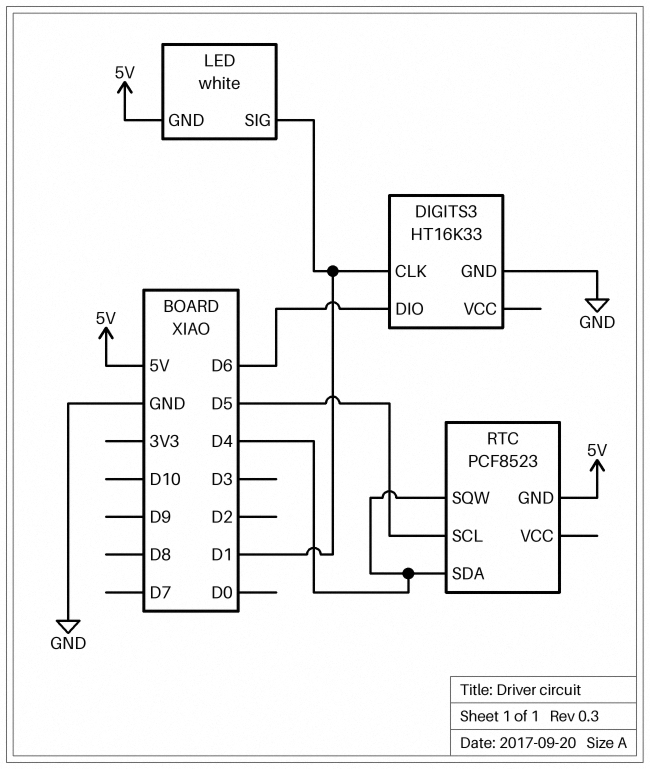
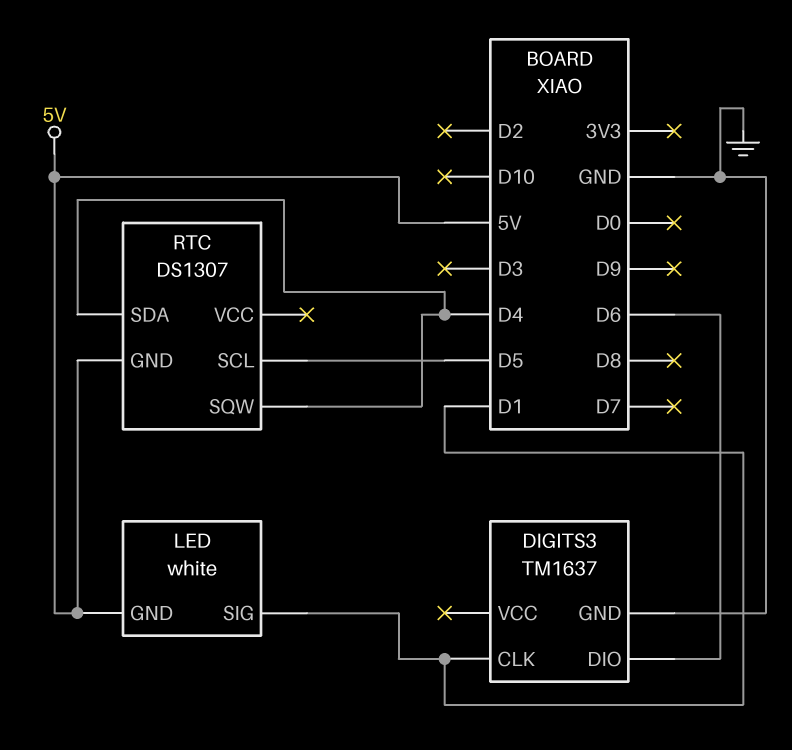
DIGITS3: HT16K33 -> TM1637
RTC: PCF8523 -> DS1307

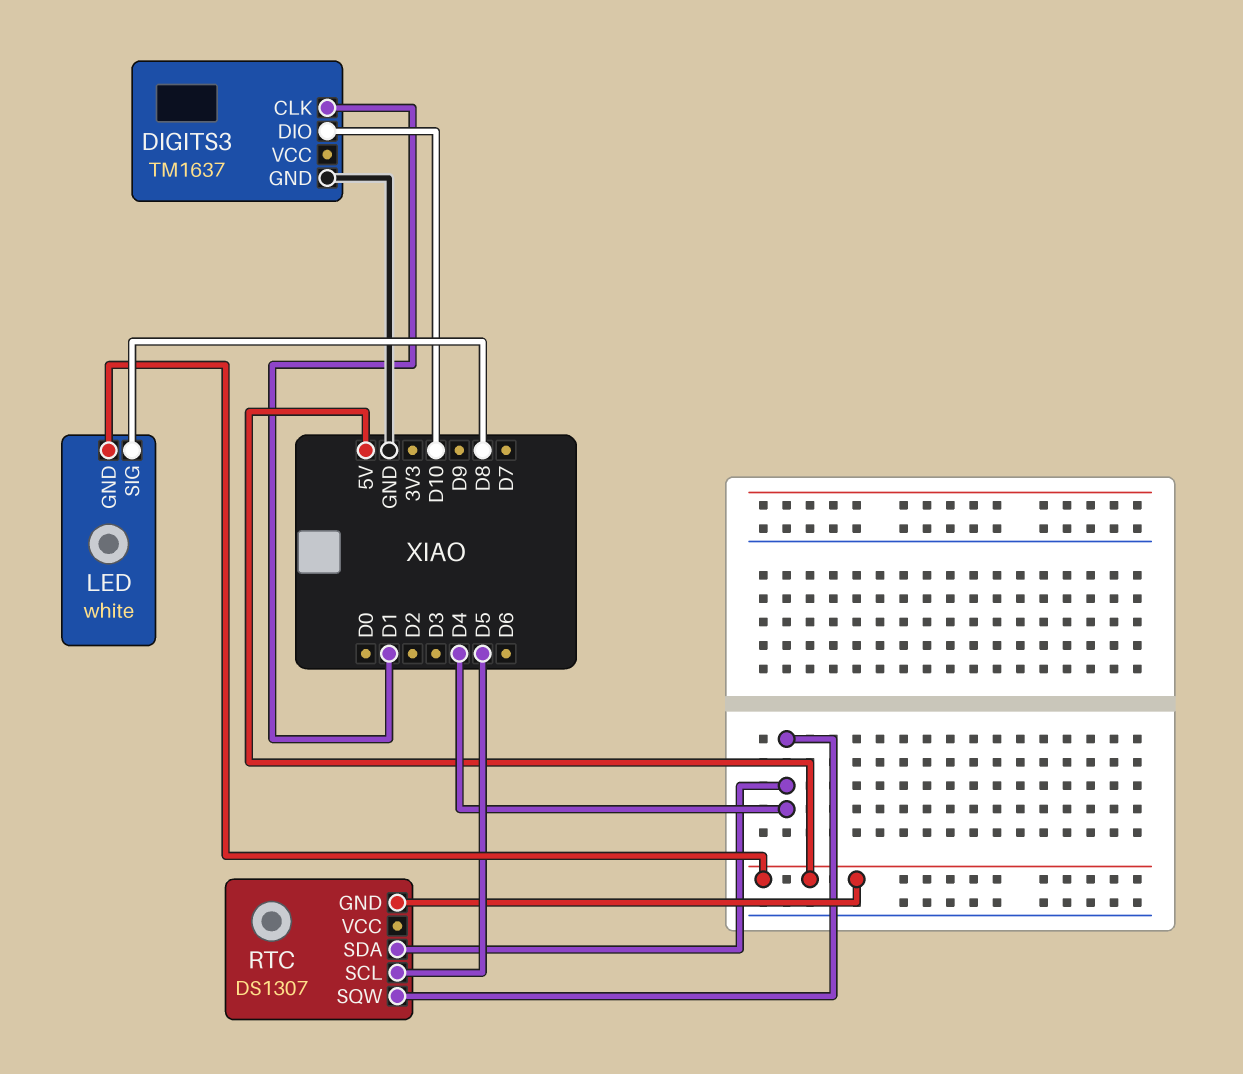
DIGITS3 pin DIO: D6 -> D10
LED pin SIG: D1 -> D8

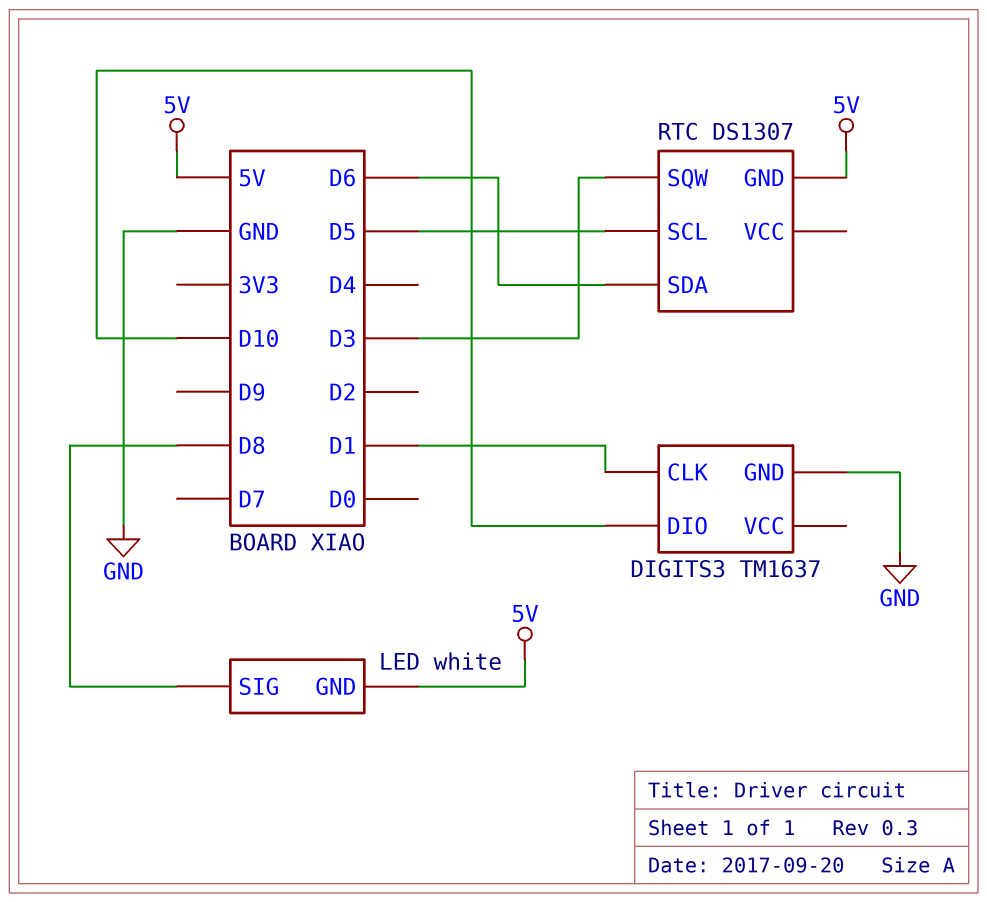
RTC pin SDA: D4 -> D6
RTC pin SQW: D4 -> D3

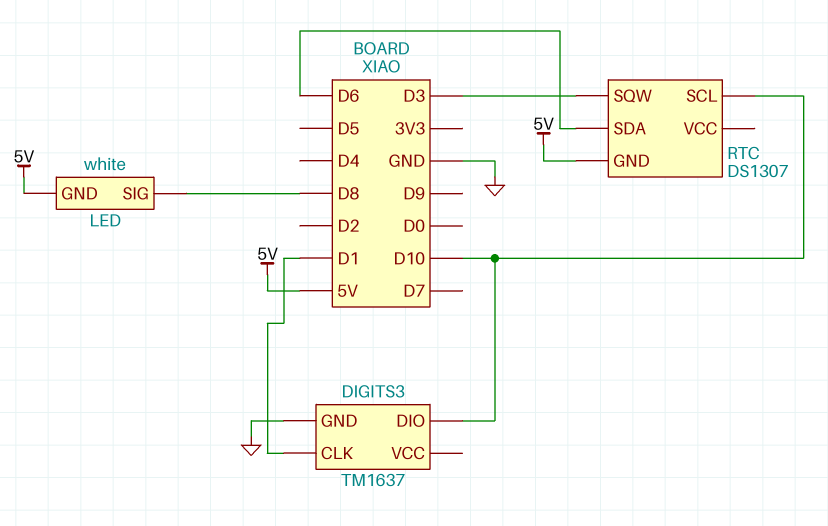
RTC pin SCL: D5 -> D10

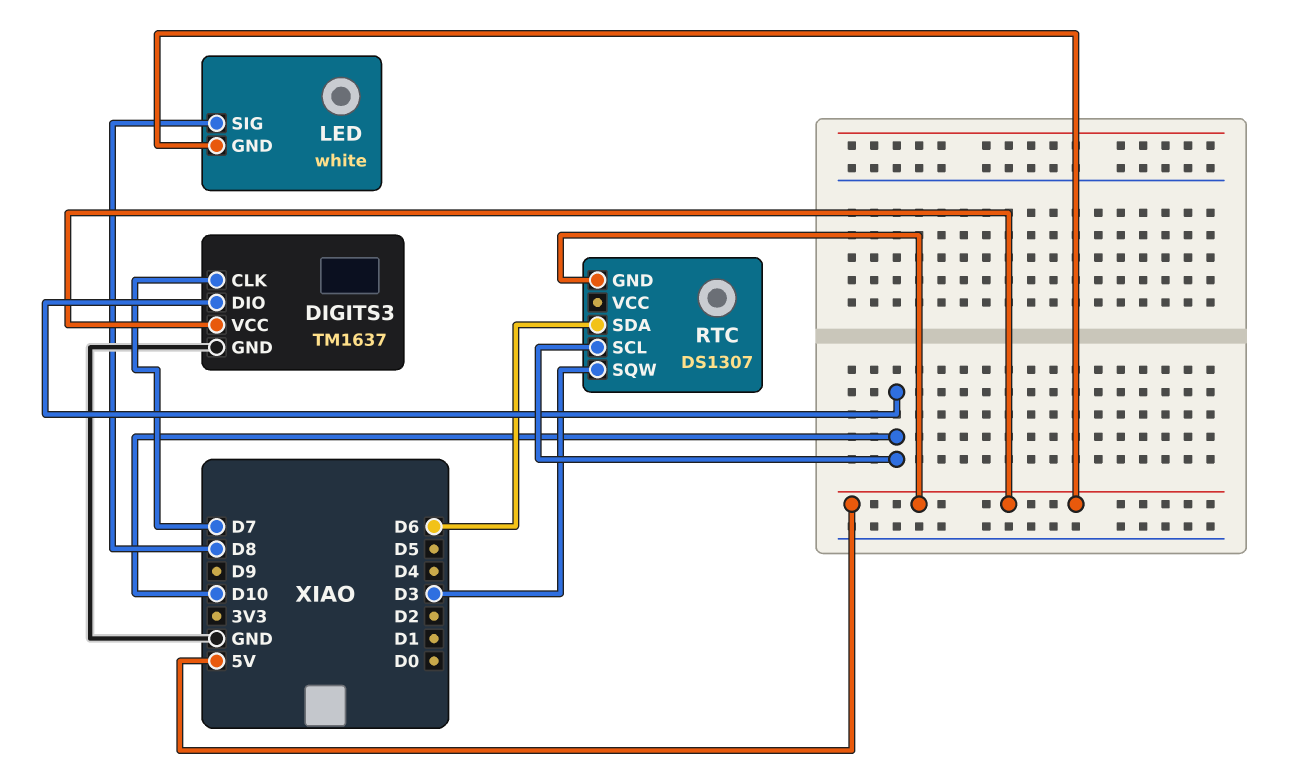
DIGITS3 pin CLK: D1 -> D7
DIGITS3 pin VCC: none -> 5V

